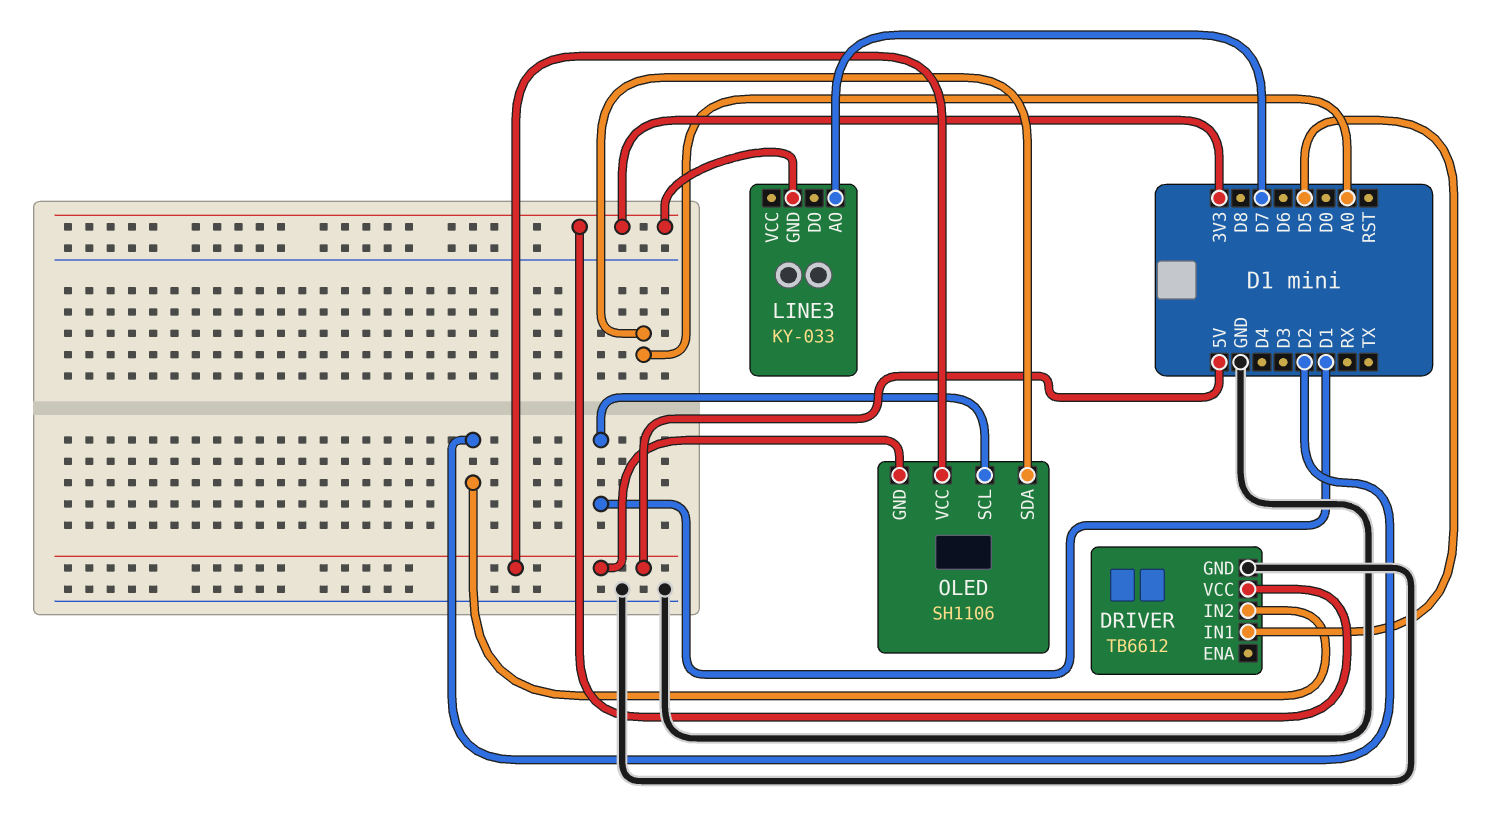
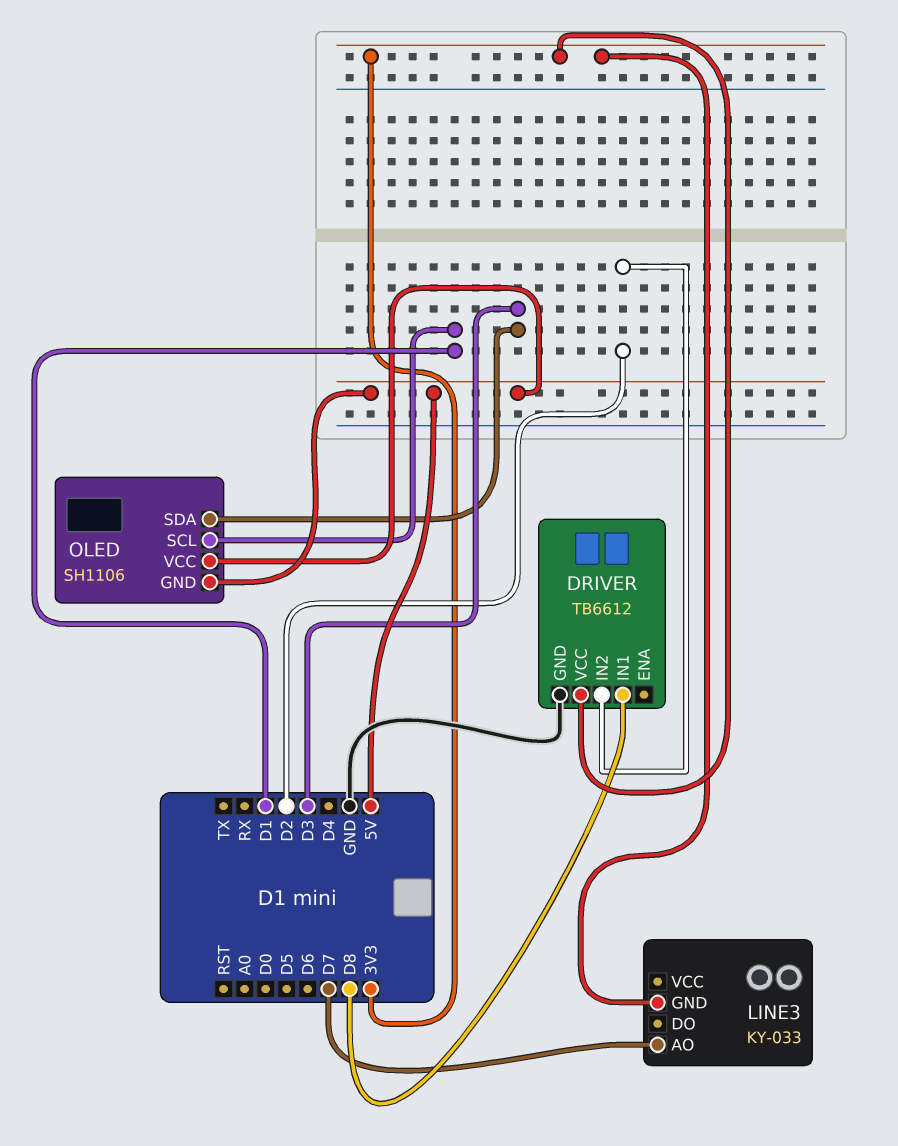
DRIVER pin IN1: D5 -> D8
OLED pin SDA: A0 -> D3

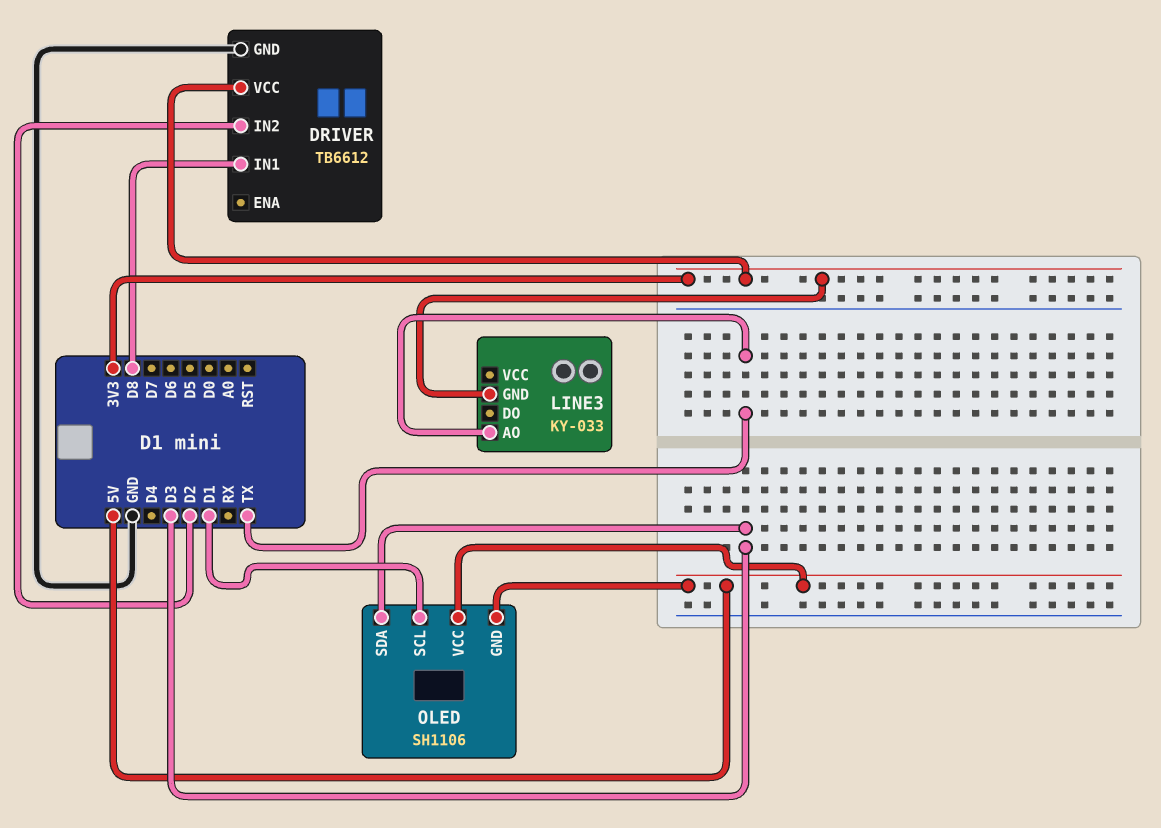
LINE3 pin AO: D7 -> TX

